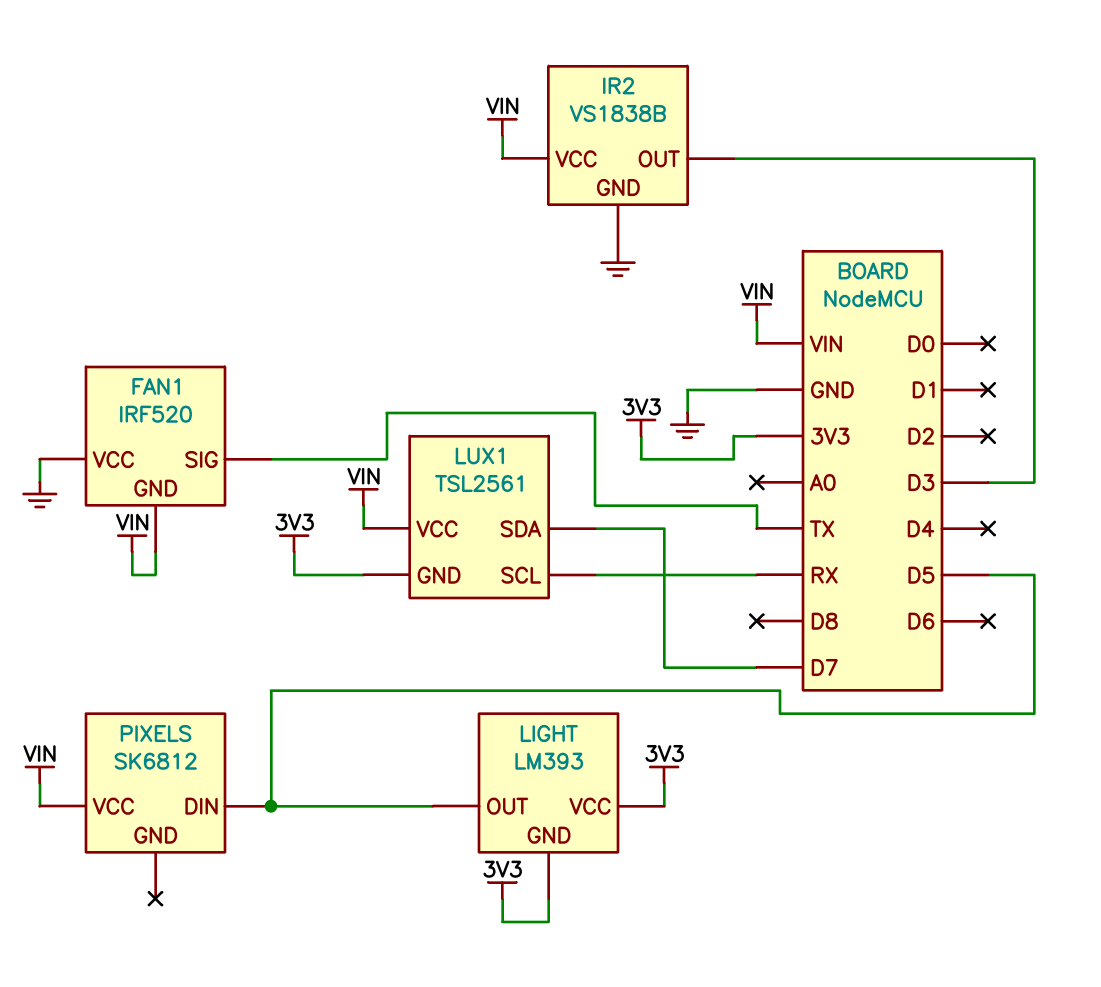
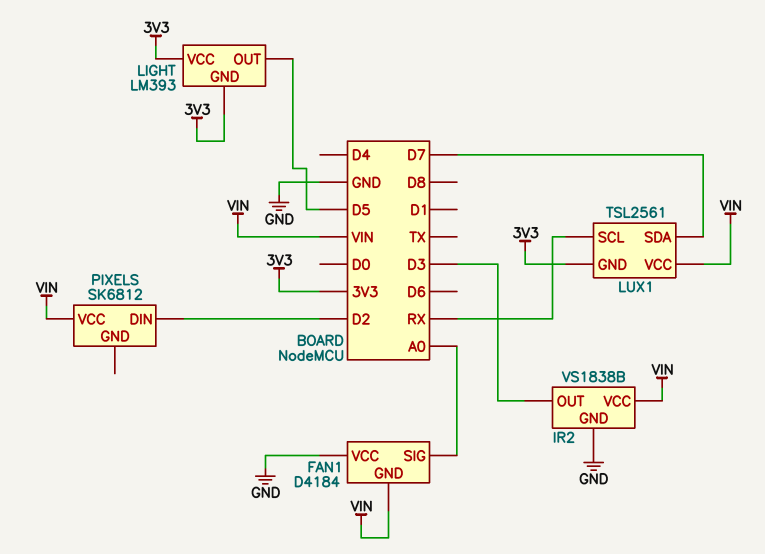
FAN1: IRF520 -> D4184
FAN1 pin SIG: TX -> A0
PIXELS pin DIN: D5 -> D2

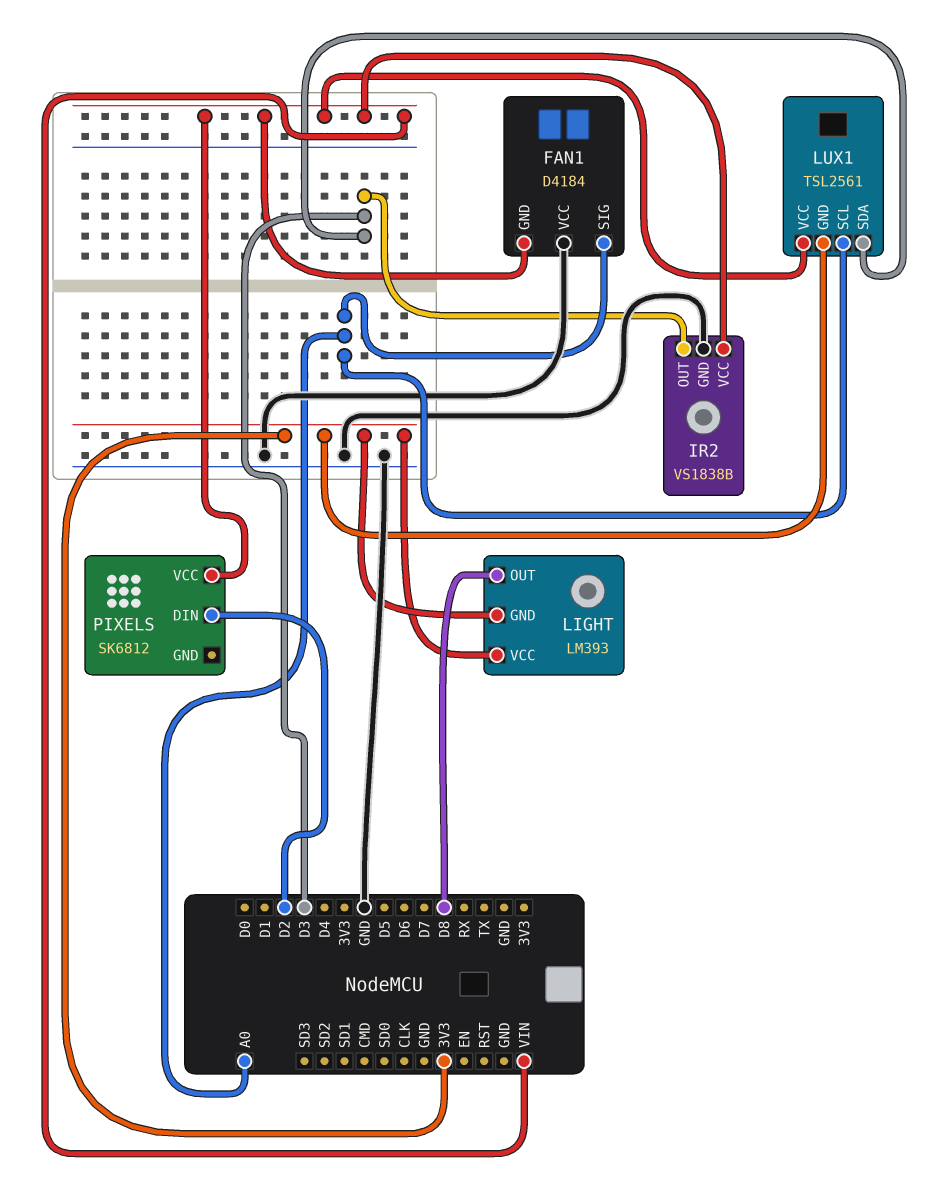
LIGHT pin OUT: D5 -> D8
LUX1 pin SCL: RX -> A0
LUX1 pin SDA: D7 -> D3

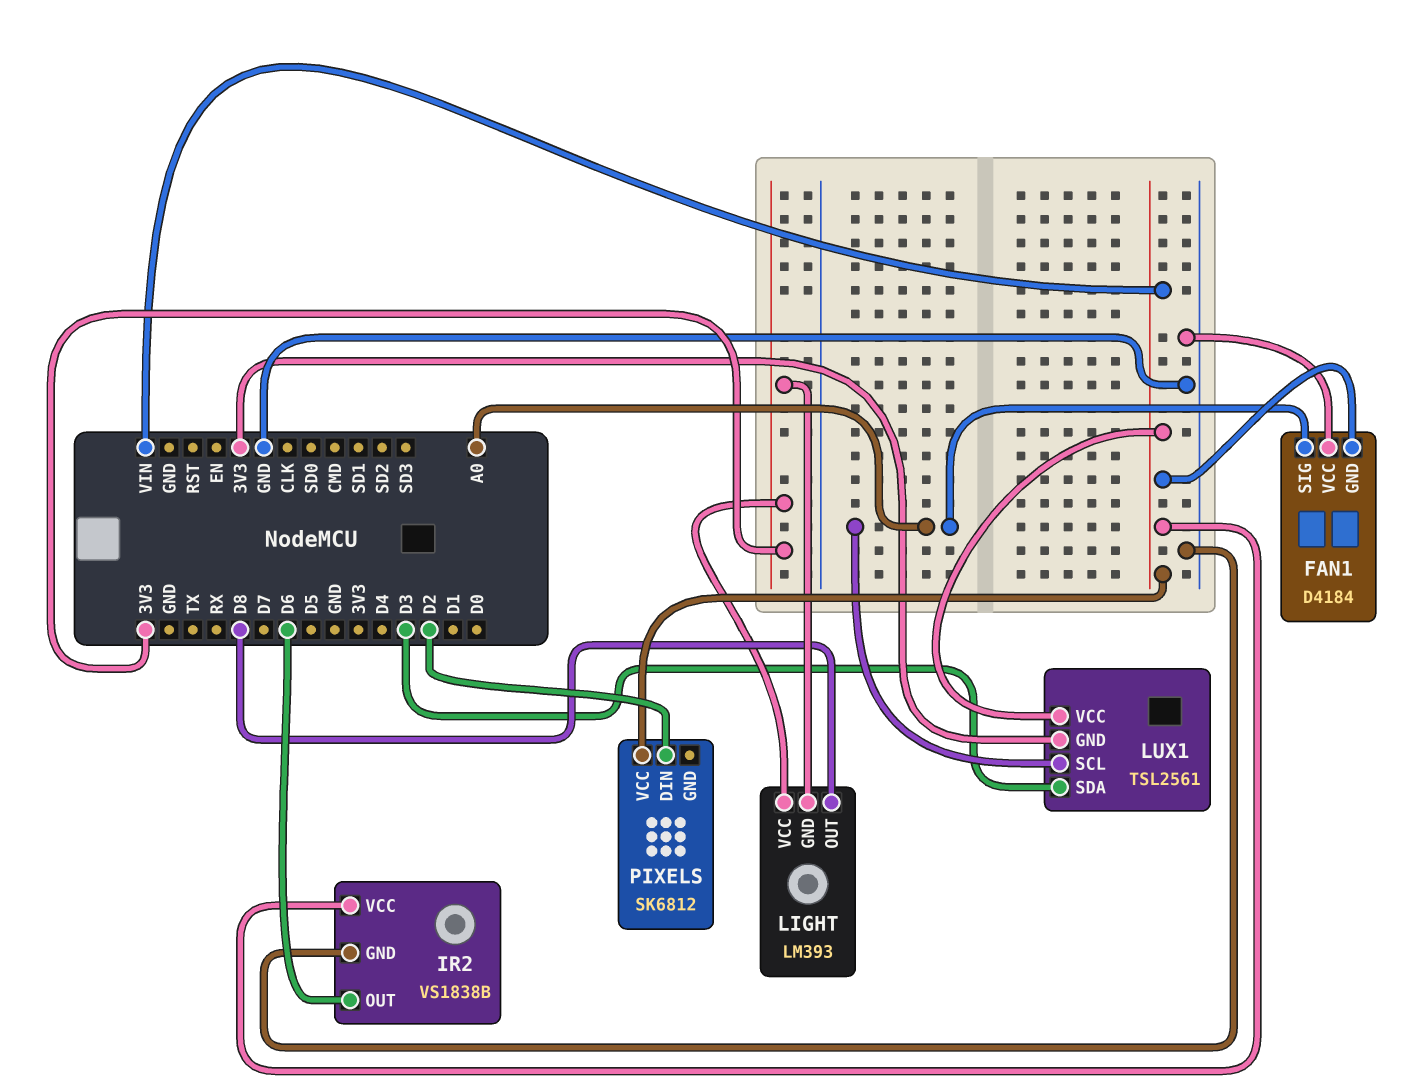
IR2 pin OUT: D3 -> D6

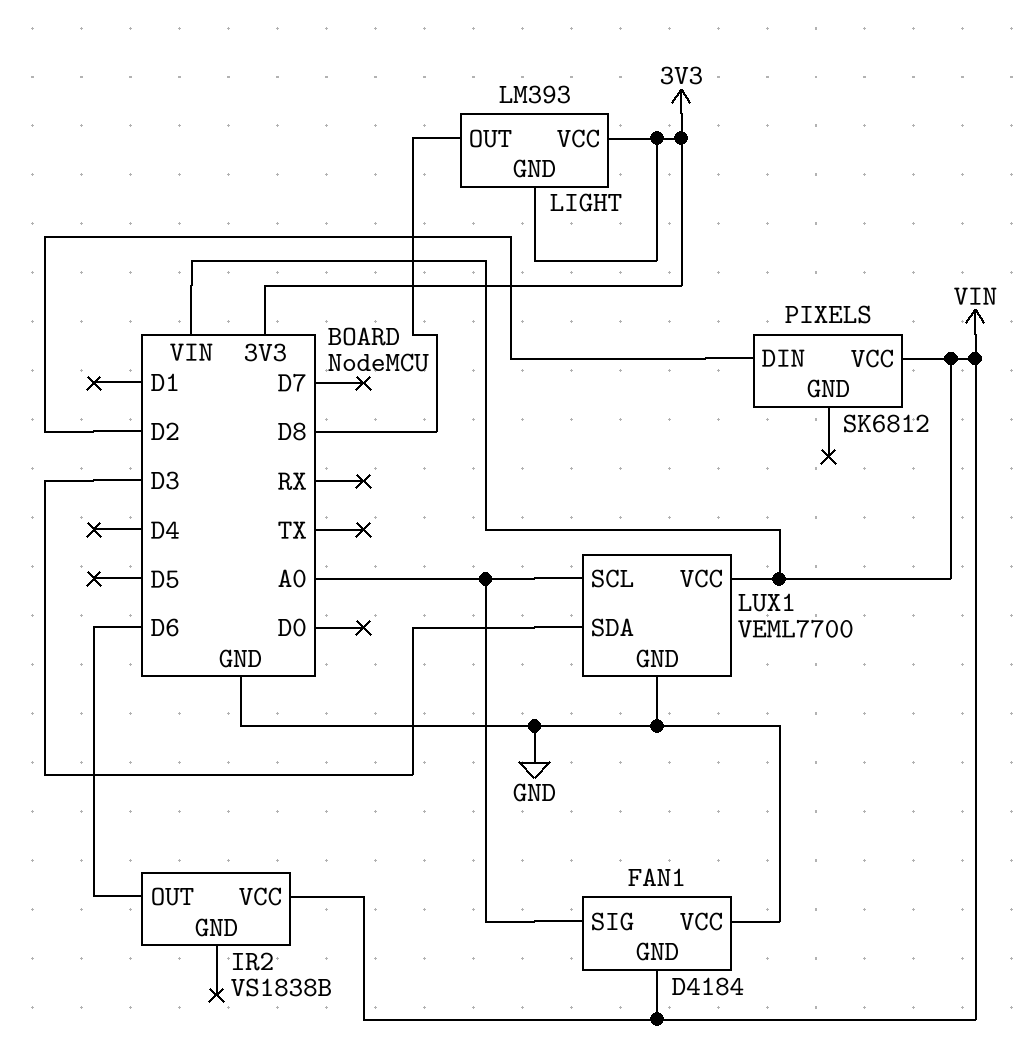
IR2 pin GND: GND -> none
LUX1: TSL2561 -> VEML7700
LUX1 pin GND: 3V3 -> GND

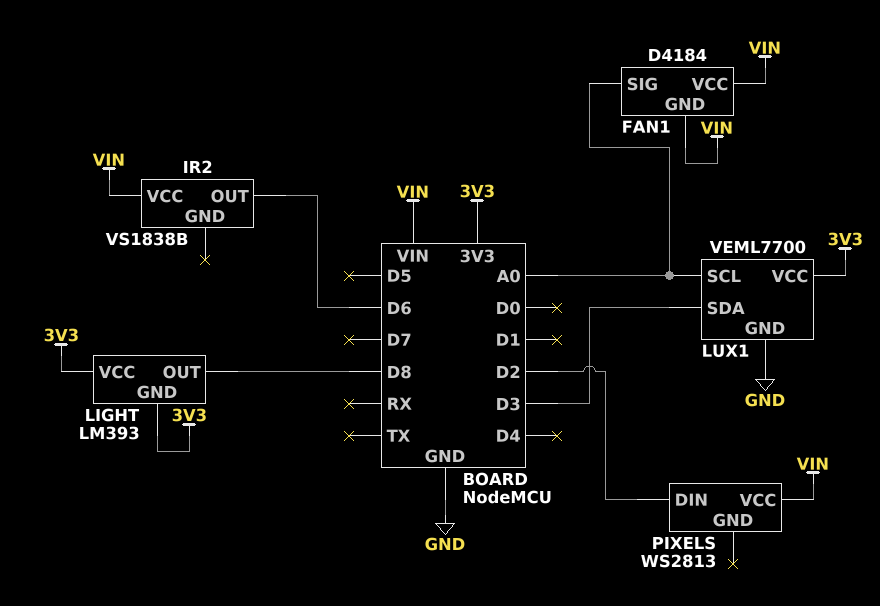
FAN1 pin VCC: GND -> VIN
LUX1 pin VCC: VIN -> 3V3
PIXELS: SK6812 -> WS2813

